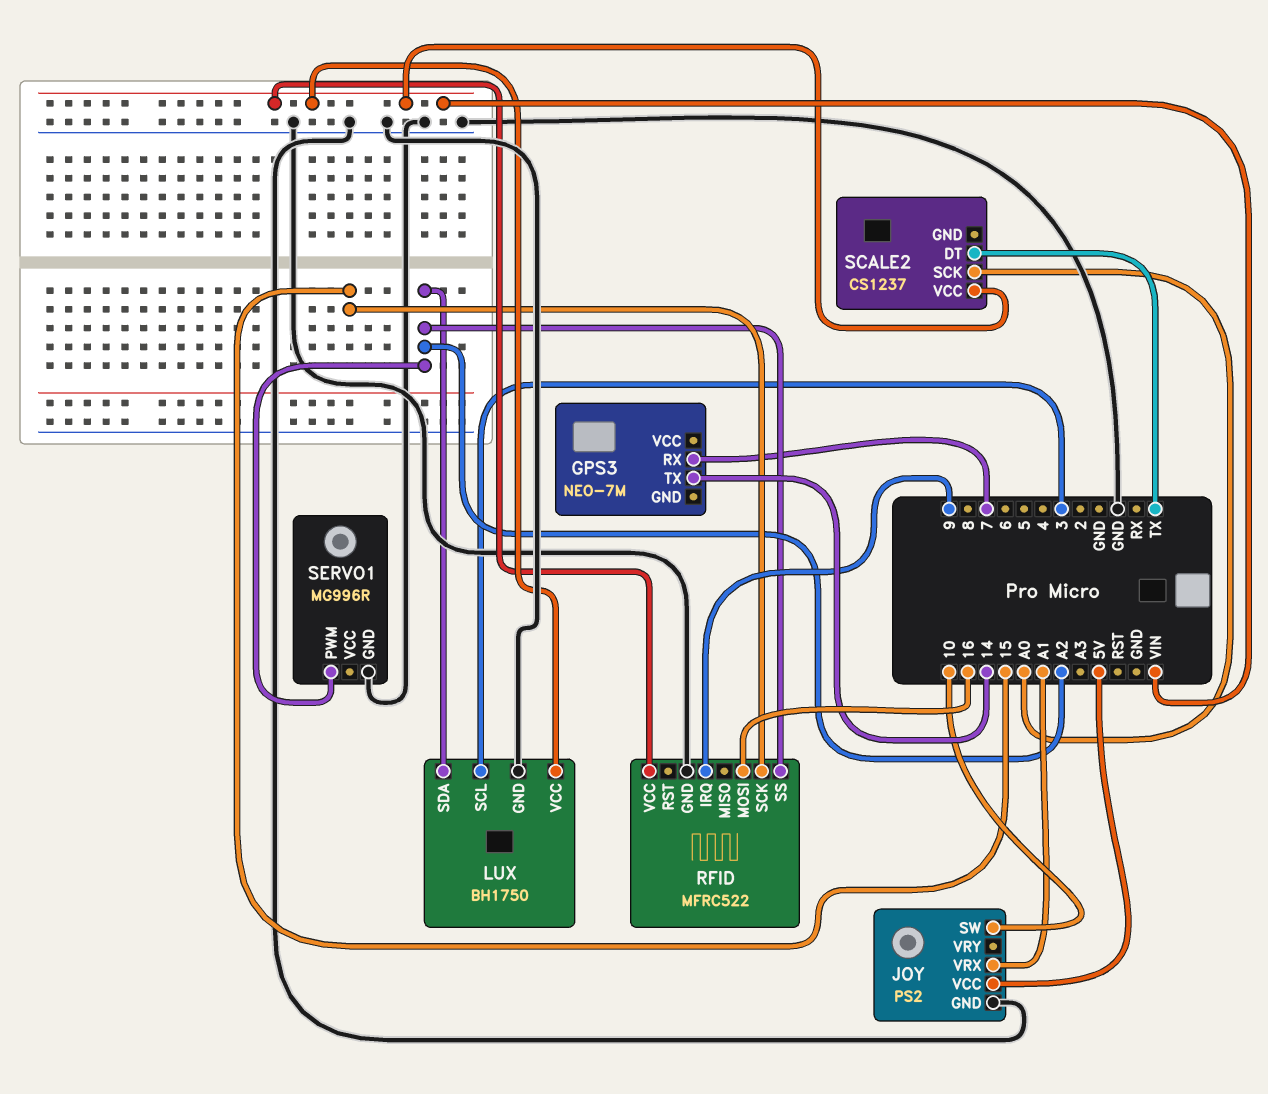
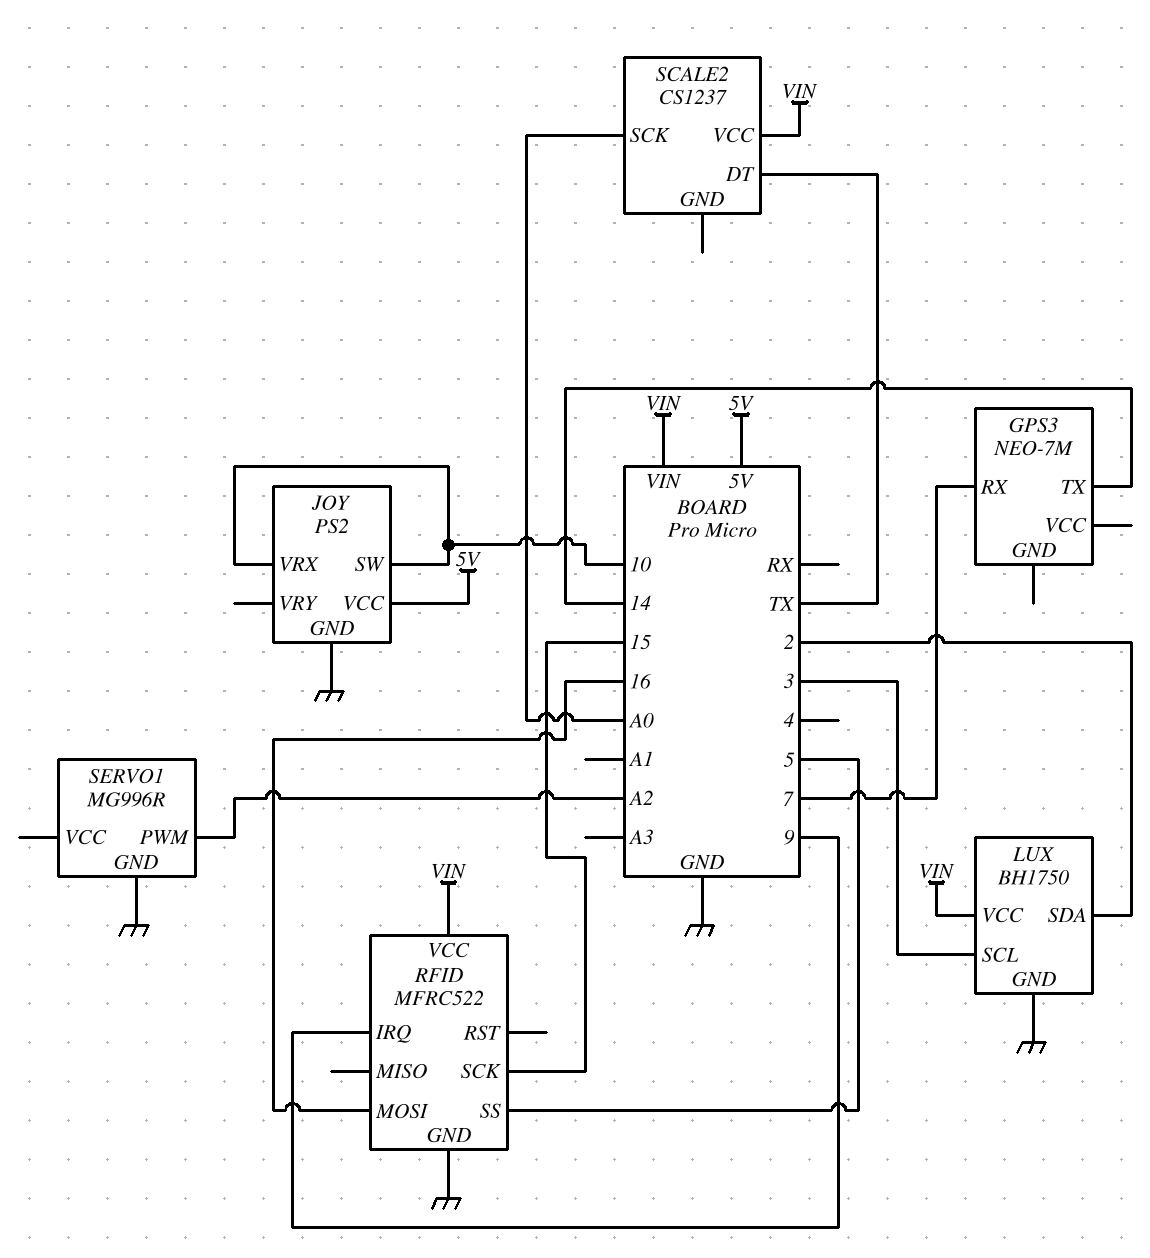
JOY pin VRX: A1 -> 10
LUX pin SDA: A2 -> 2
RFID pin SS: A2 -> 5

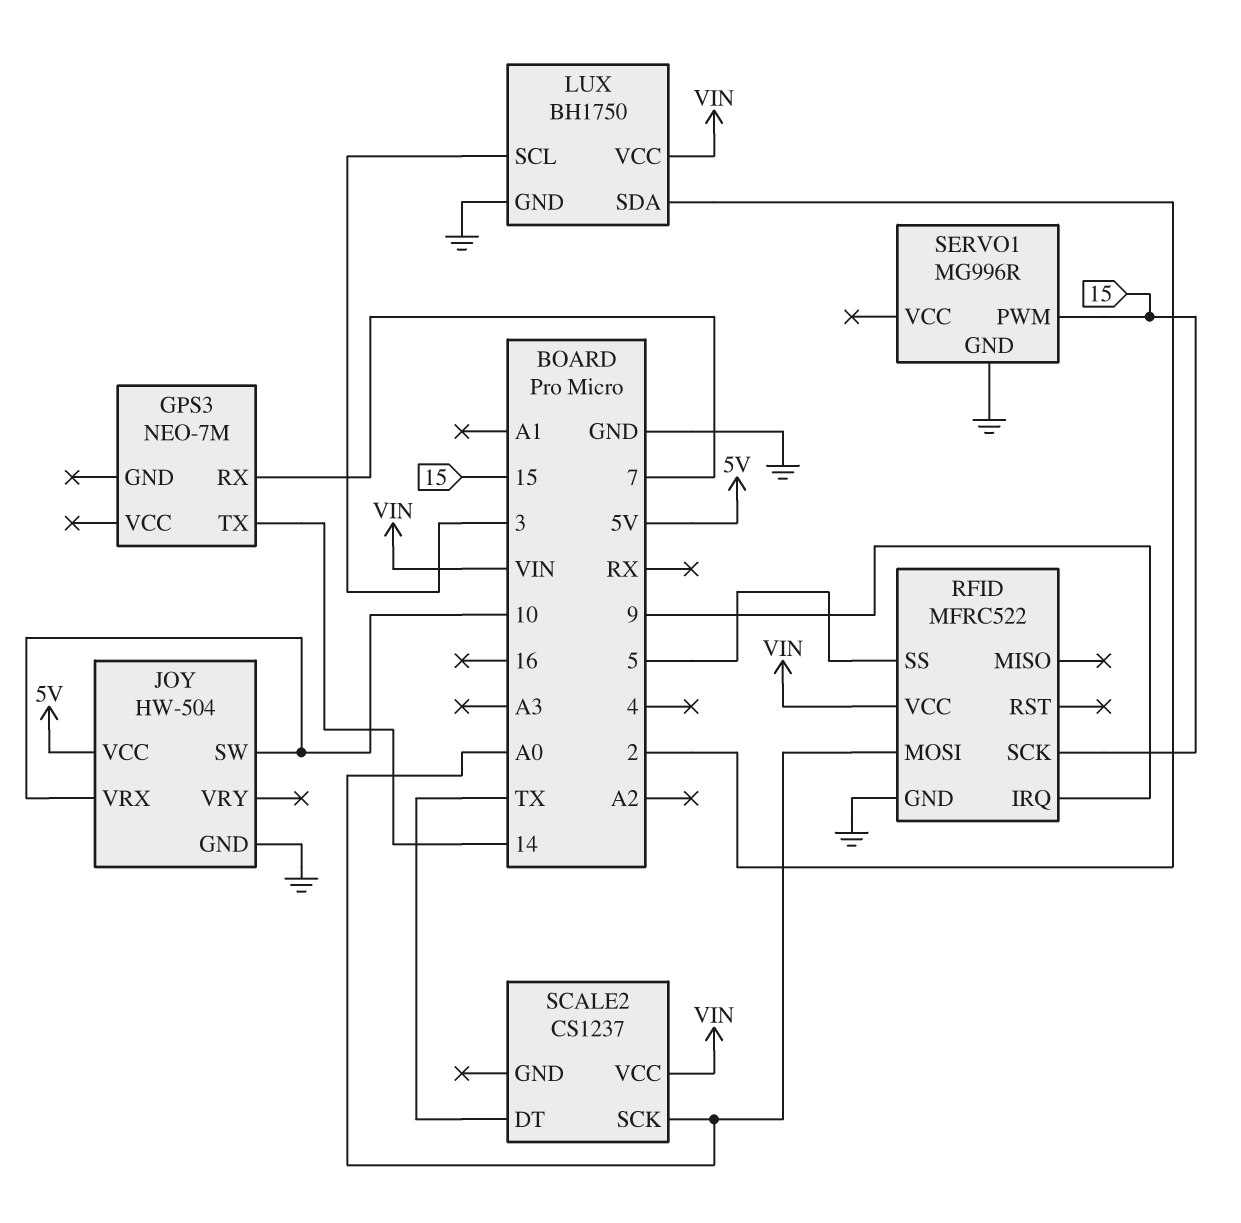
JOY: PS2 -> HW-504
RFID pin MOSI: 16 -> A0
SERVO1 pin PWM: A2 -> 15

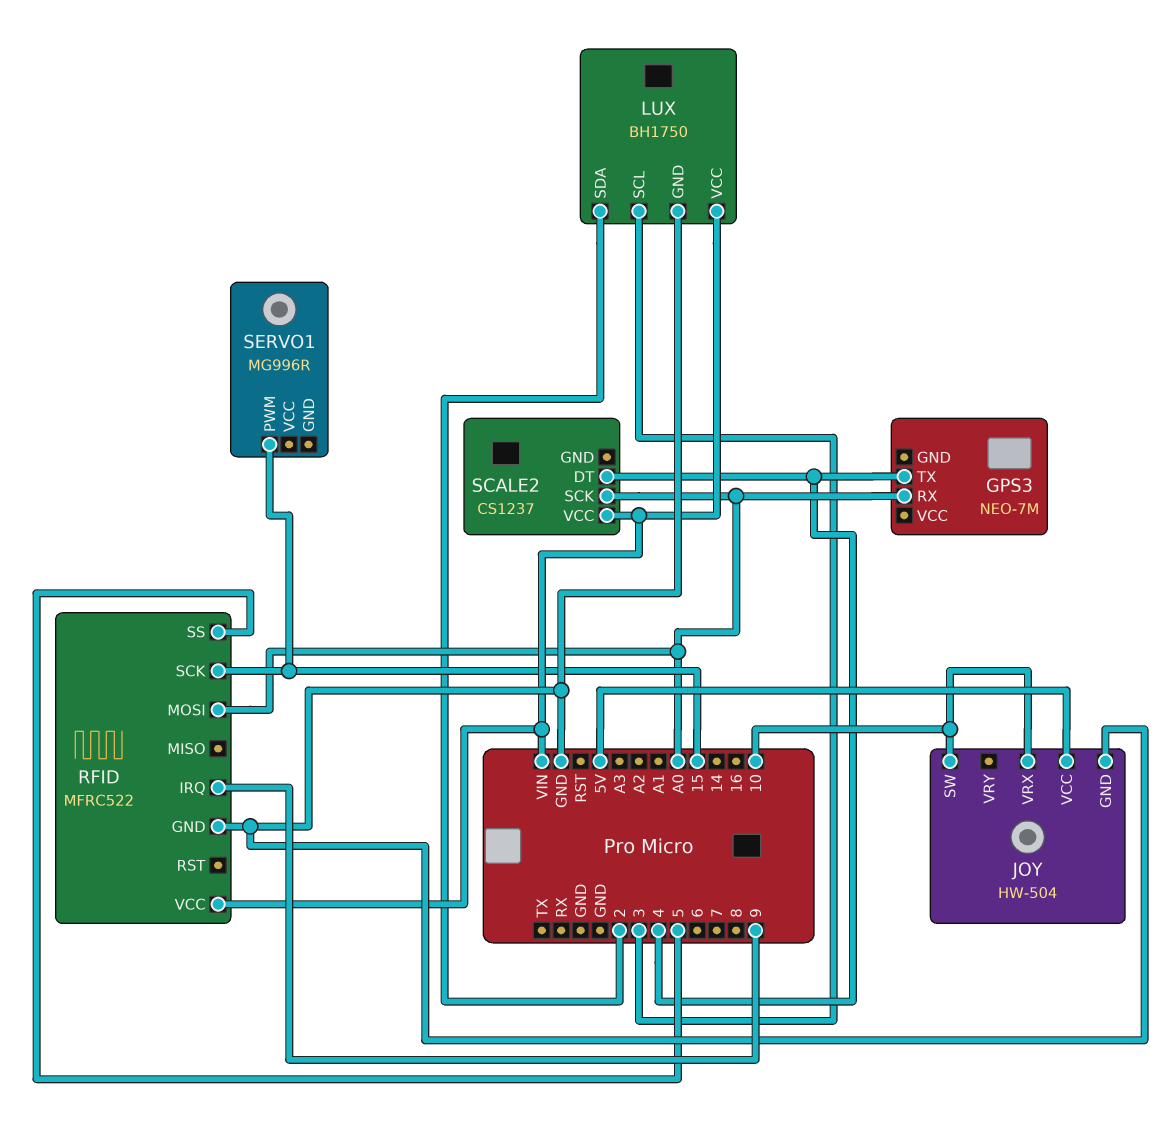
GPS3 pin RX: 7 -> A0
GPS3 pin TX: 14 -> 4
SCALE2 pin DT: TX -> 4
SERVO1 pin GND: GND -> none

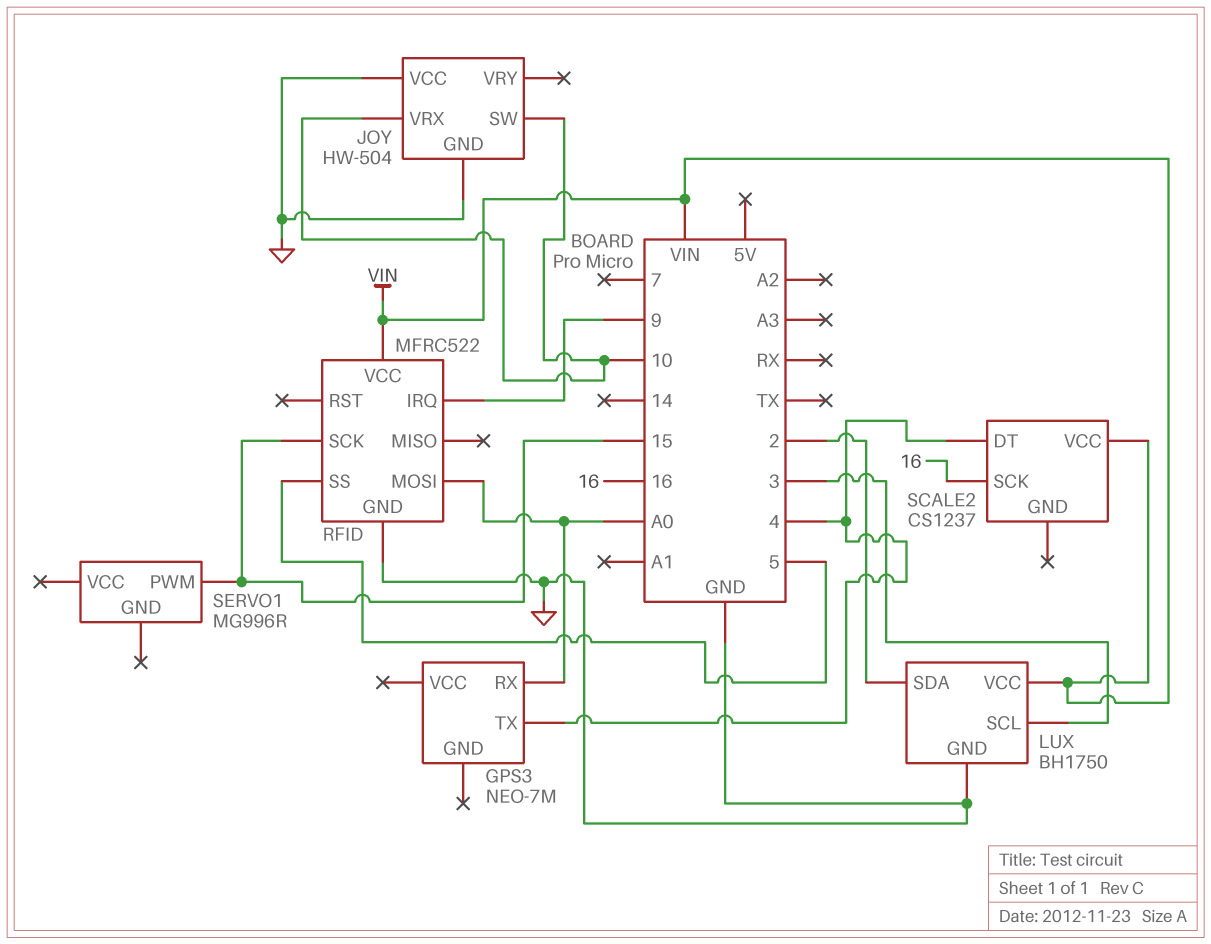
JOY pin VCC: 5V -> GND
SCALE2 pin SCK: A0 -> 16

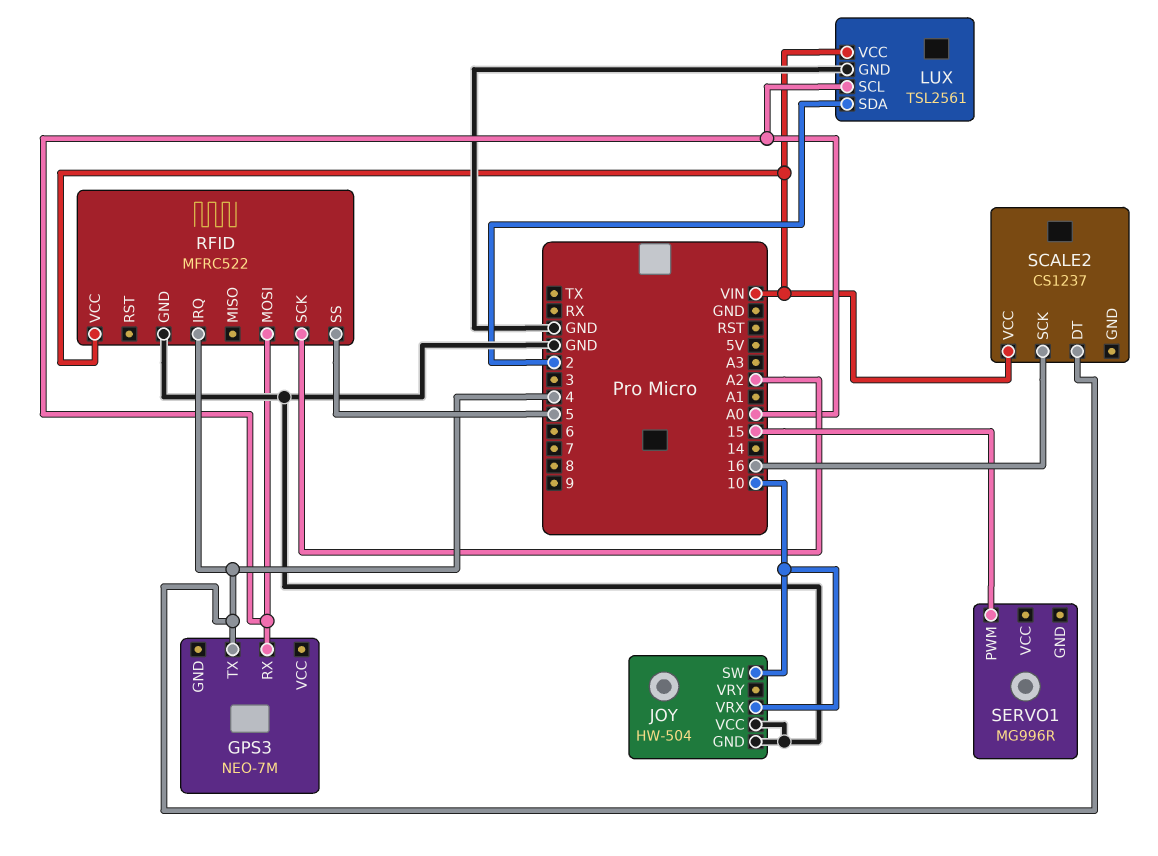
LUX: BH1750 -> TSL2561
LUX pin SCL: 3 -> A0
RFID pin IRQ: 9 -> 4
RFID pin SCK: 15 -> A2

